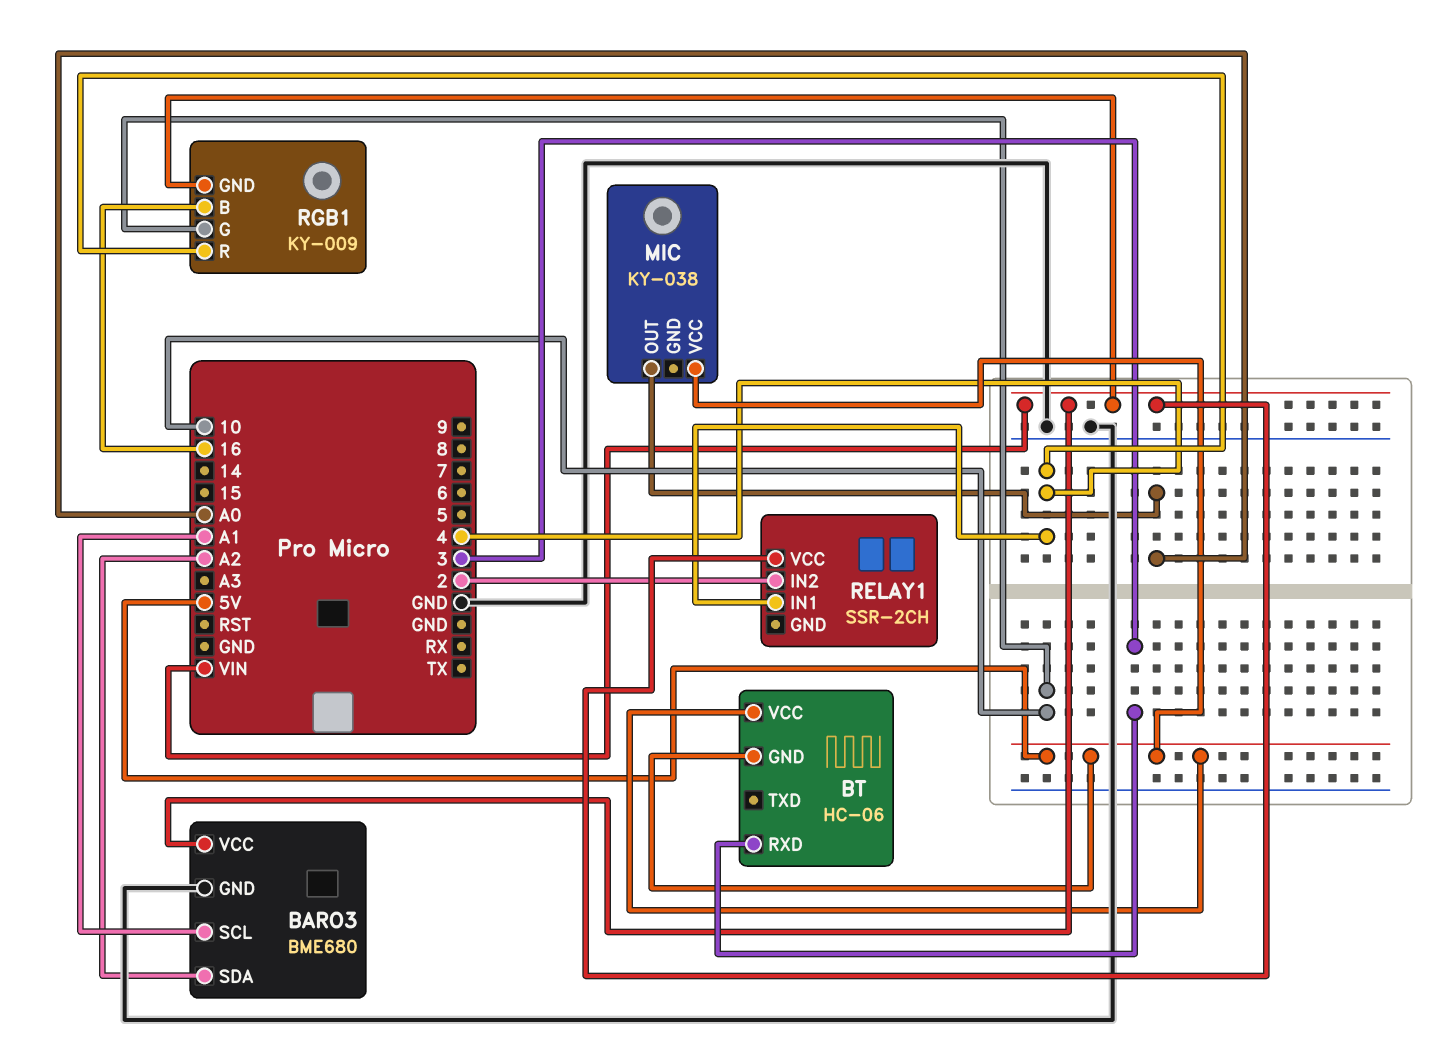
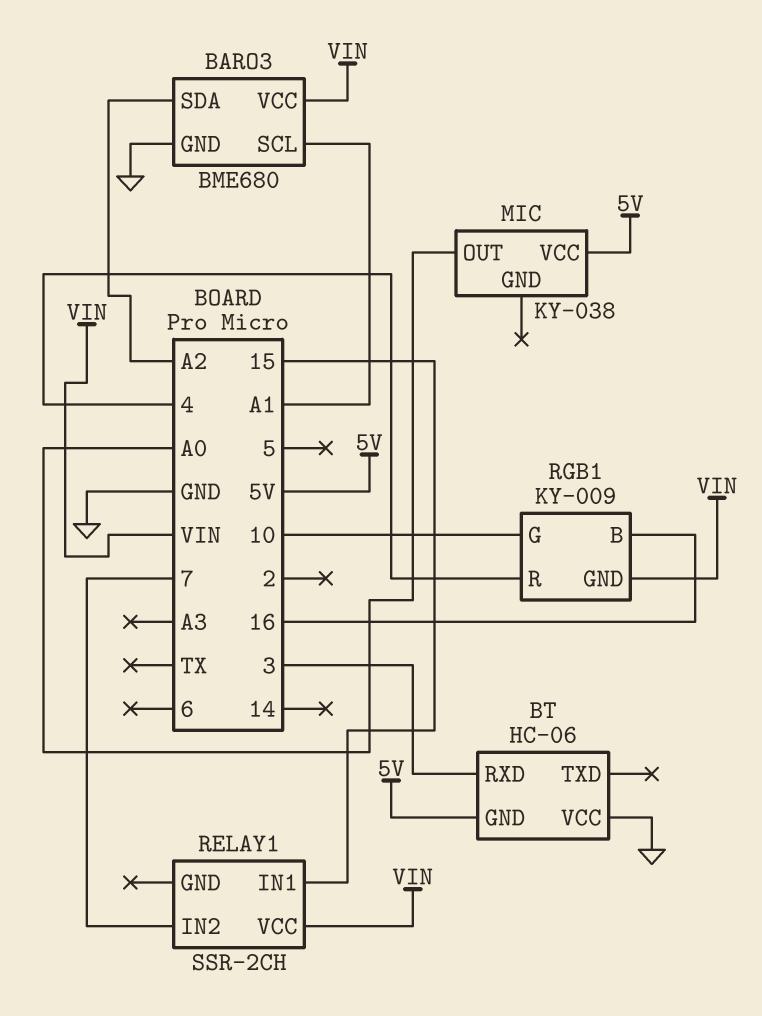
BT pin VCC: 5V -> GND
RELAY1 pin IN1: 4 -> 15
RELAY1 pin IN2: 2 -> 7

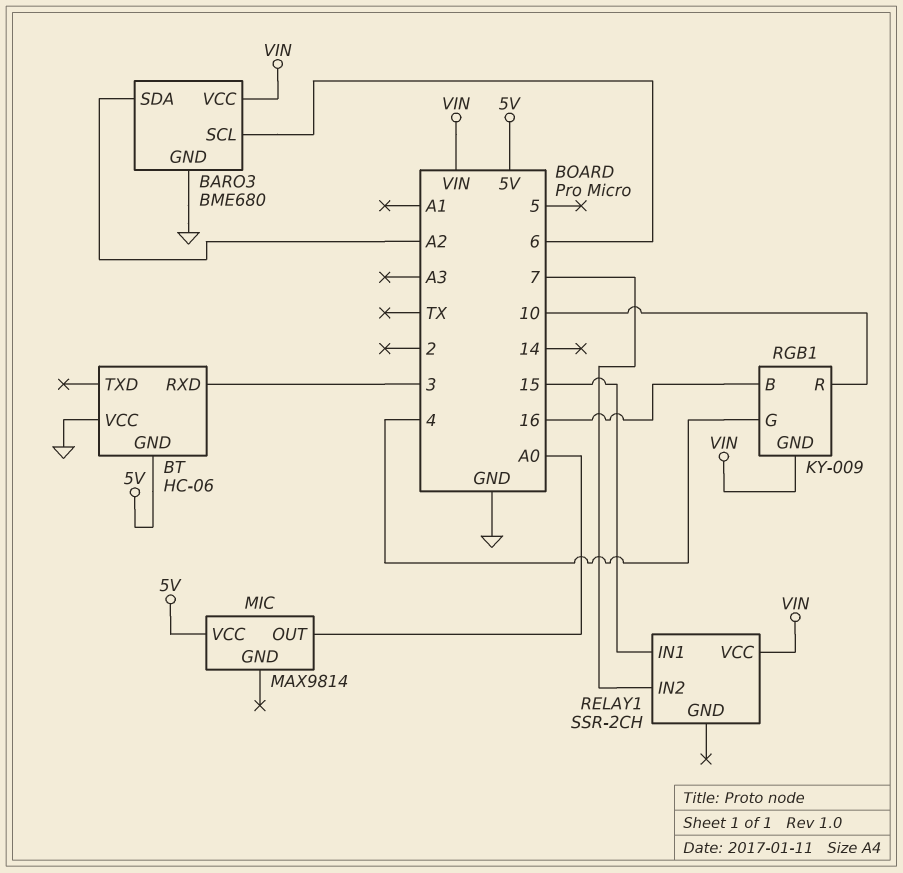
BARO3 pin SCL: A1 -> 6
MIC: KY-038 -> MAX9814
RGB1 pin G: 10 -> 4
RGB1 pin R: 4 -> 10

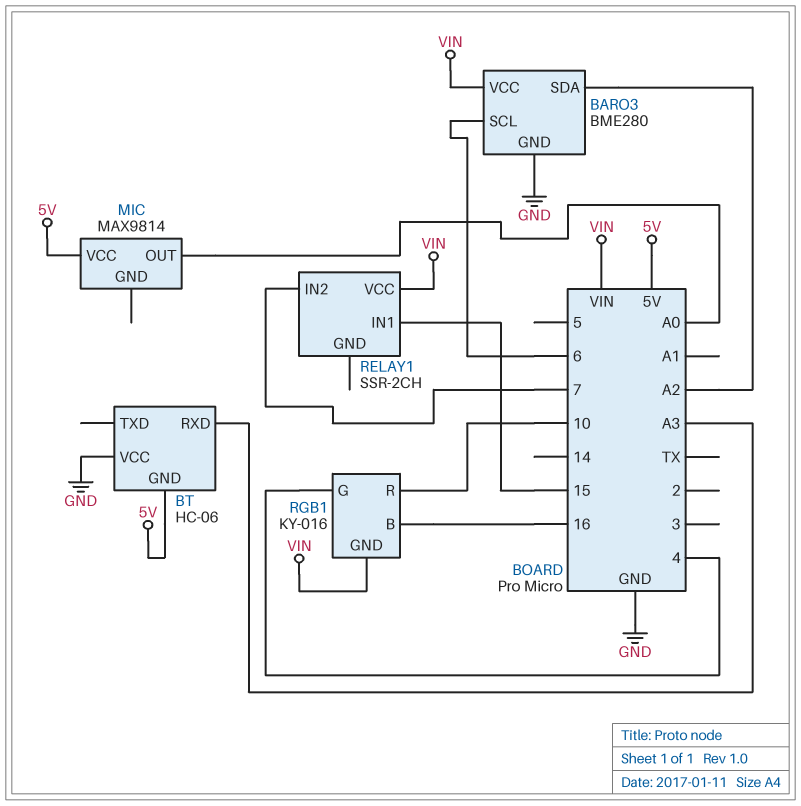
BARO3: BME680 -> BME280
BT pin RXD: 3 -> A3
RGB1: KY-009 -> KY-016

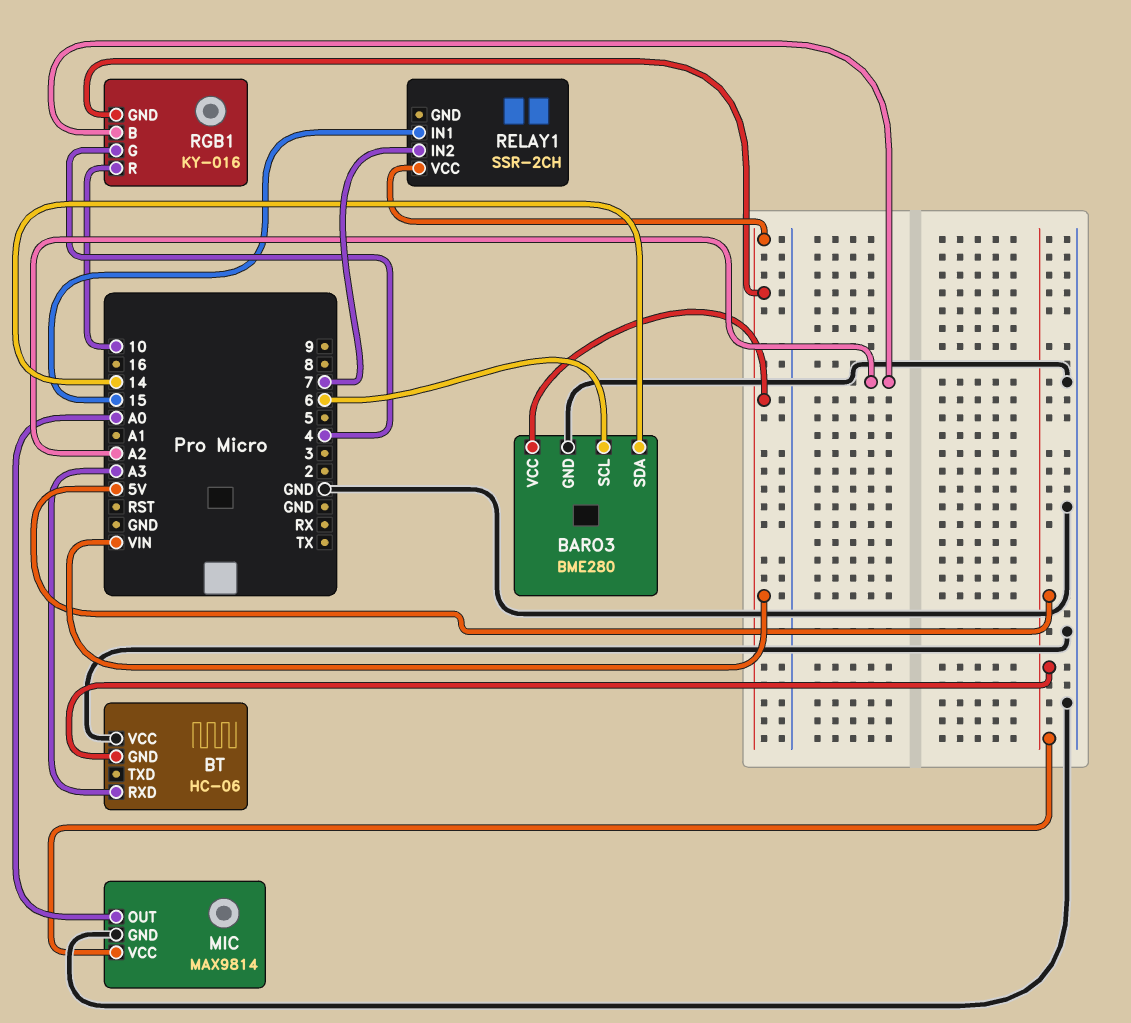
BARO3 pin SDA: A2 -> 14
MIC pin GND: none -> GND
RGB1 pin B: 16 -> A2

